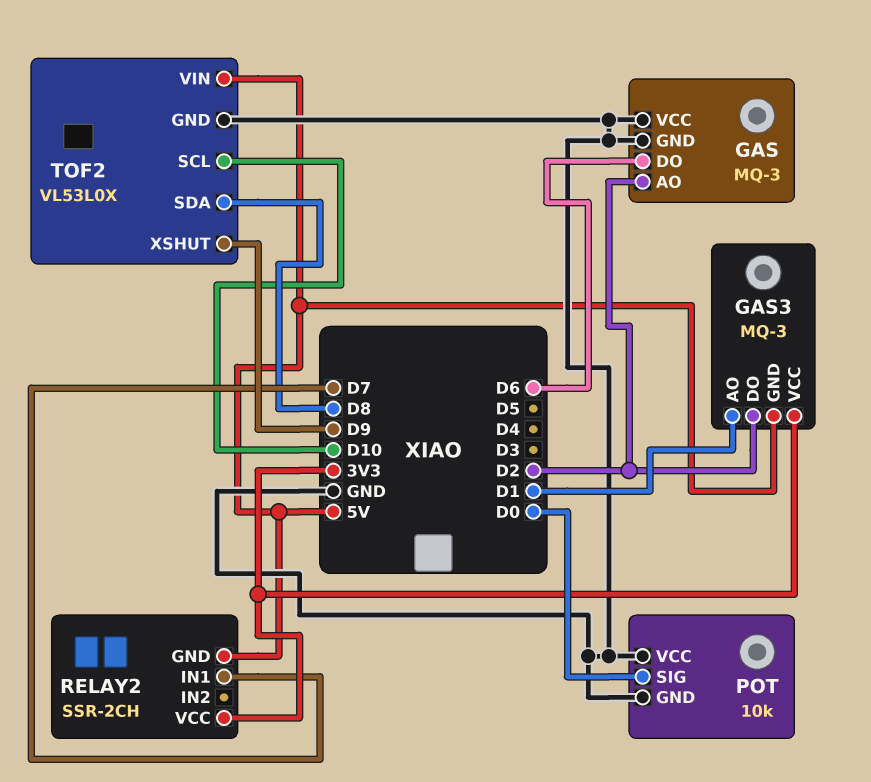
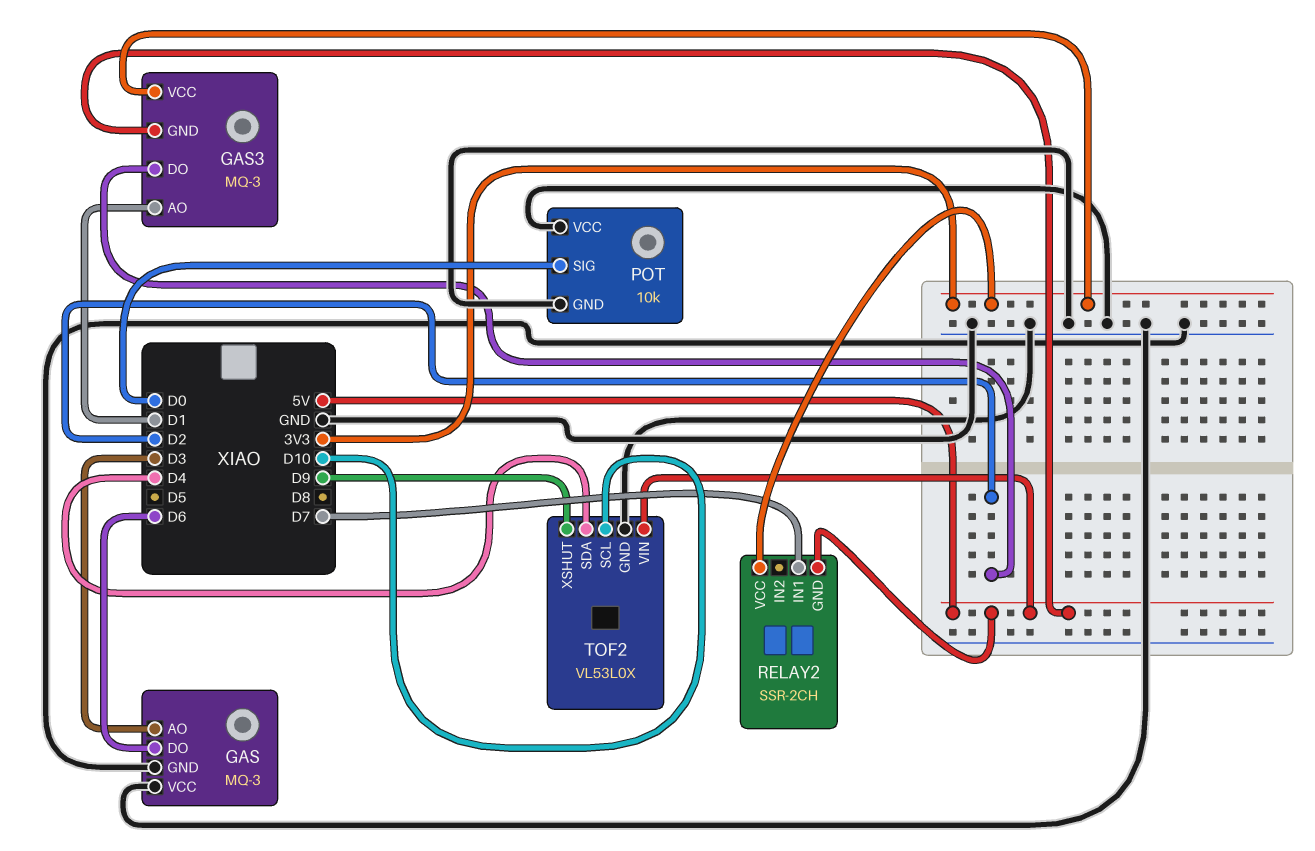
GAS pin AO: D2 -> D3
TOF2 pin SDA: D8 -> D4

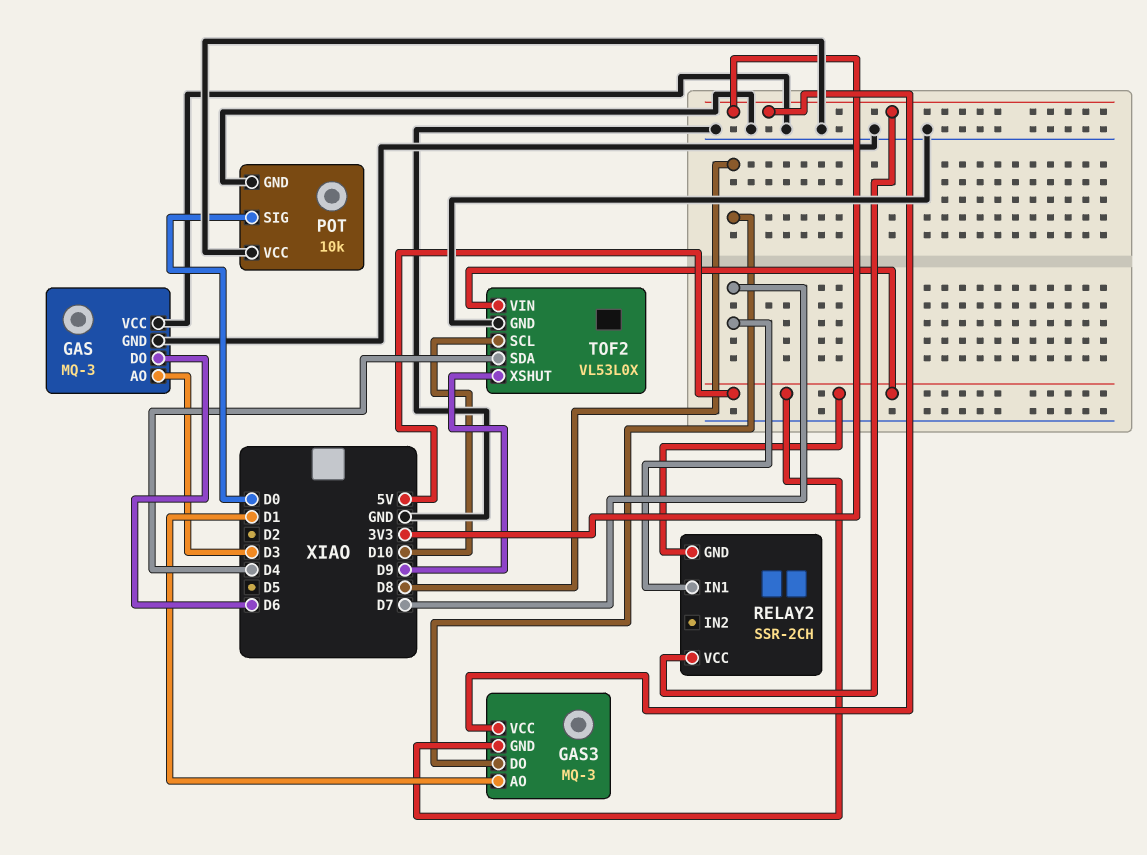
GAS3 pin DO: D2 -> D8

